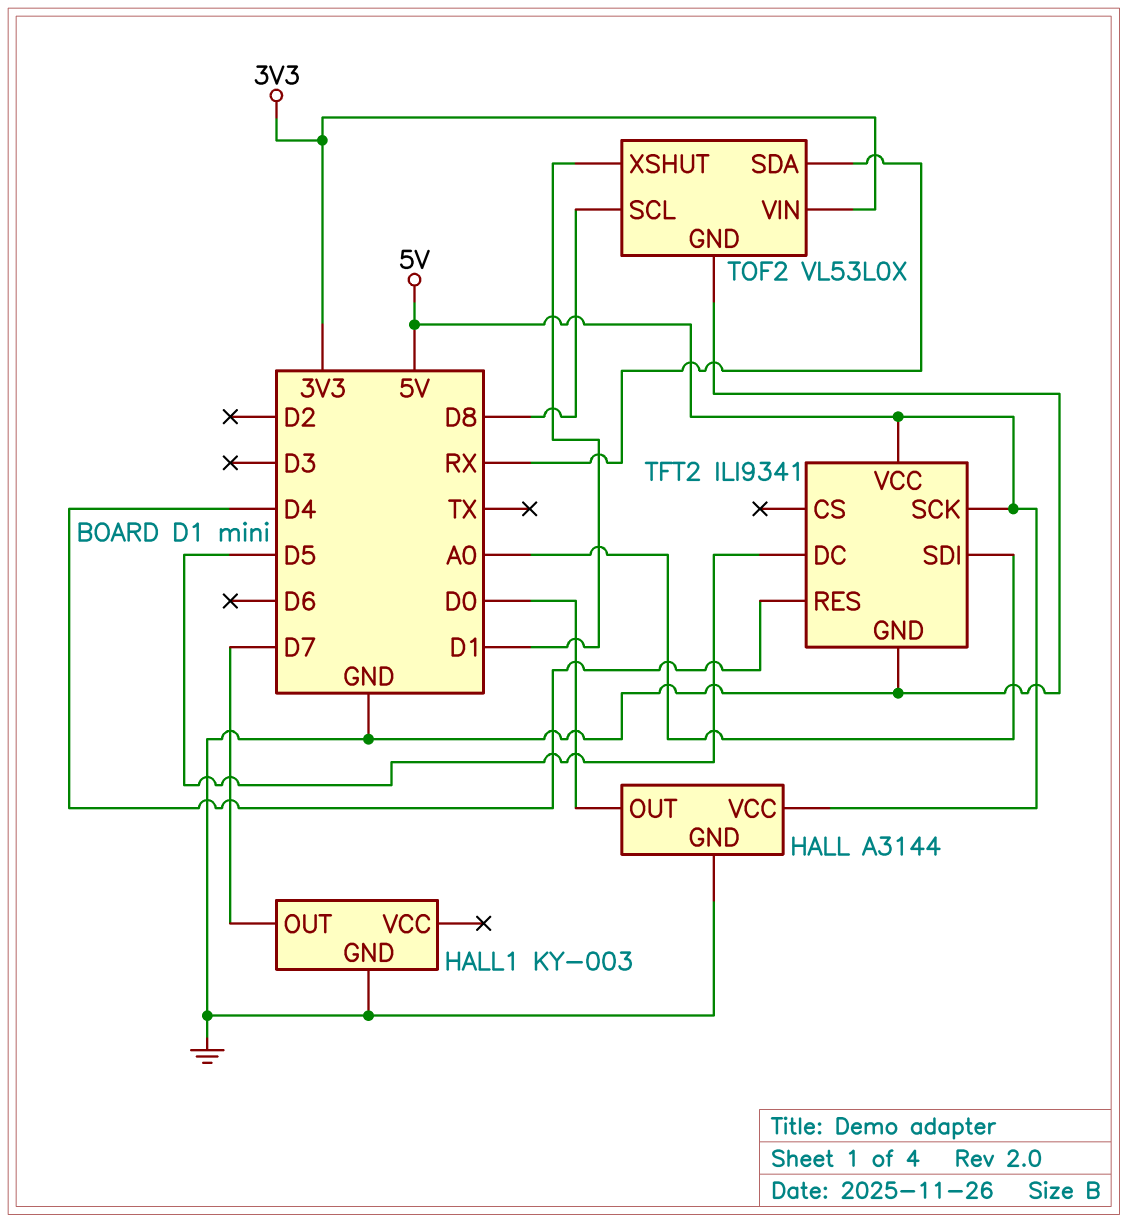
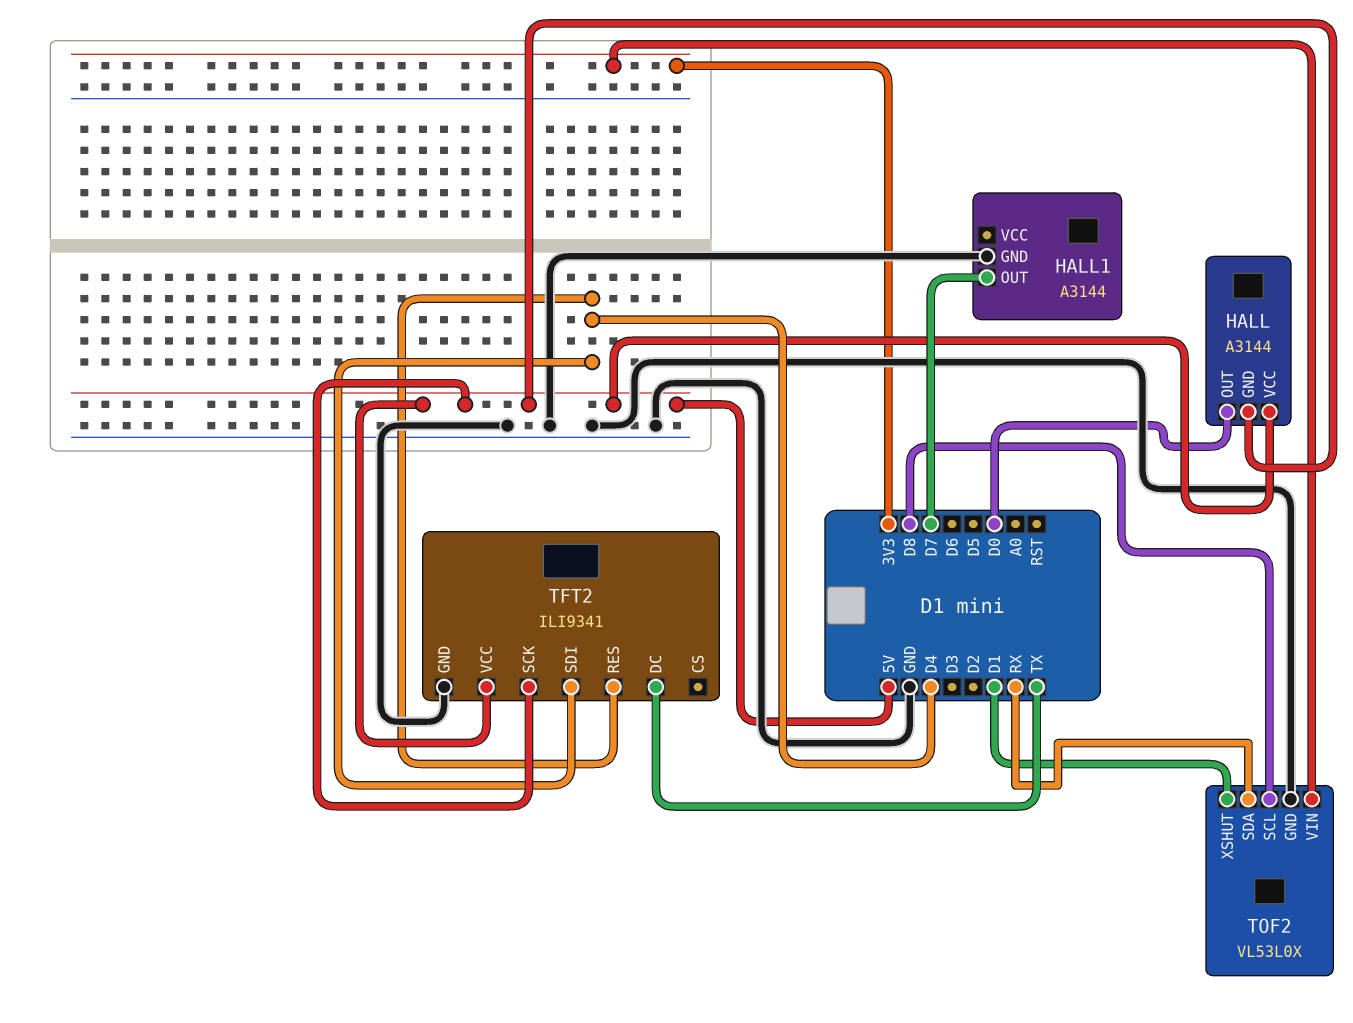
HALL pin GND: GND -> 5V
HALL1: KY-003 -> A3144
TFT2 pin DC: D5 -> TX
TFT2 pin SDI: A0 -> D4

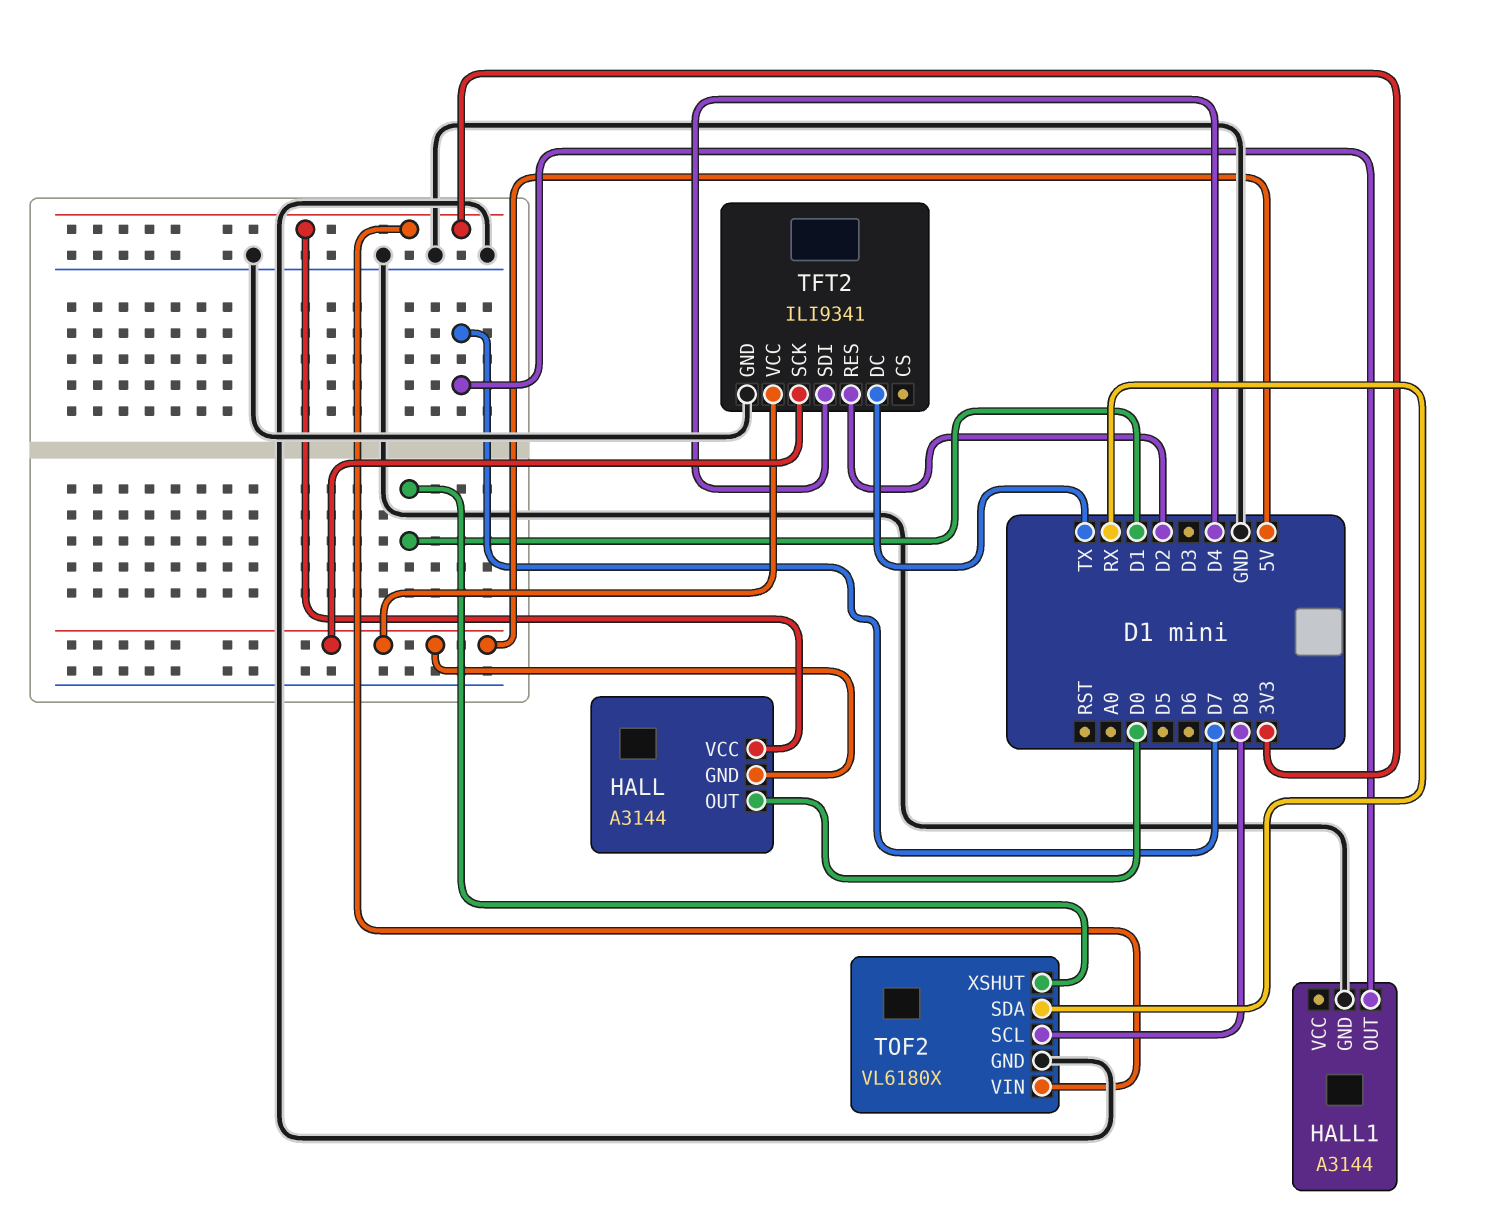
HALL pin VCC: 5V -> 3V3
TFT2 pin RES: D4 -> D2
TOF2: VL53L0X -> VL6180X

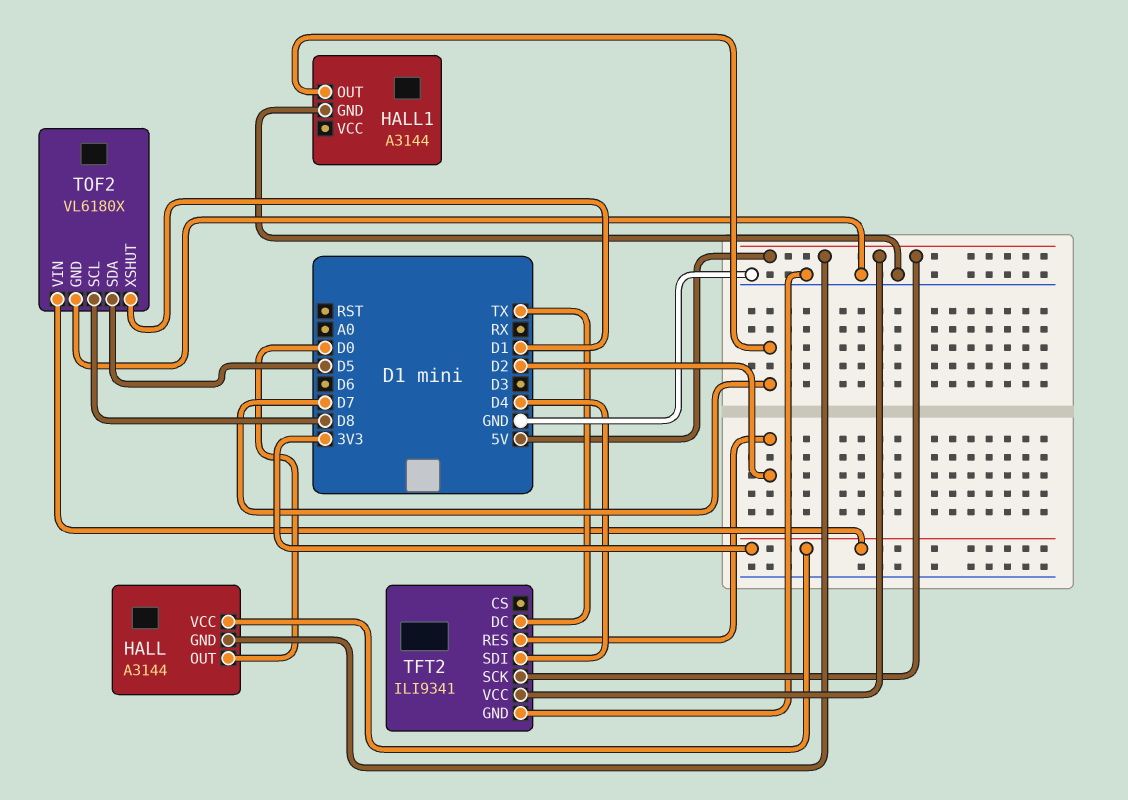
TOF2 pin SDA: RX -> D5

